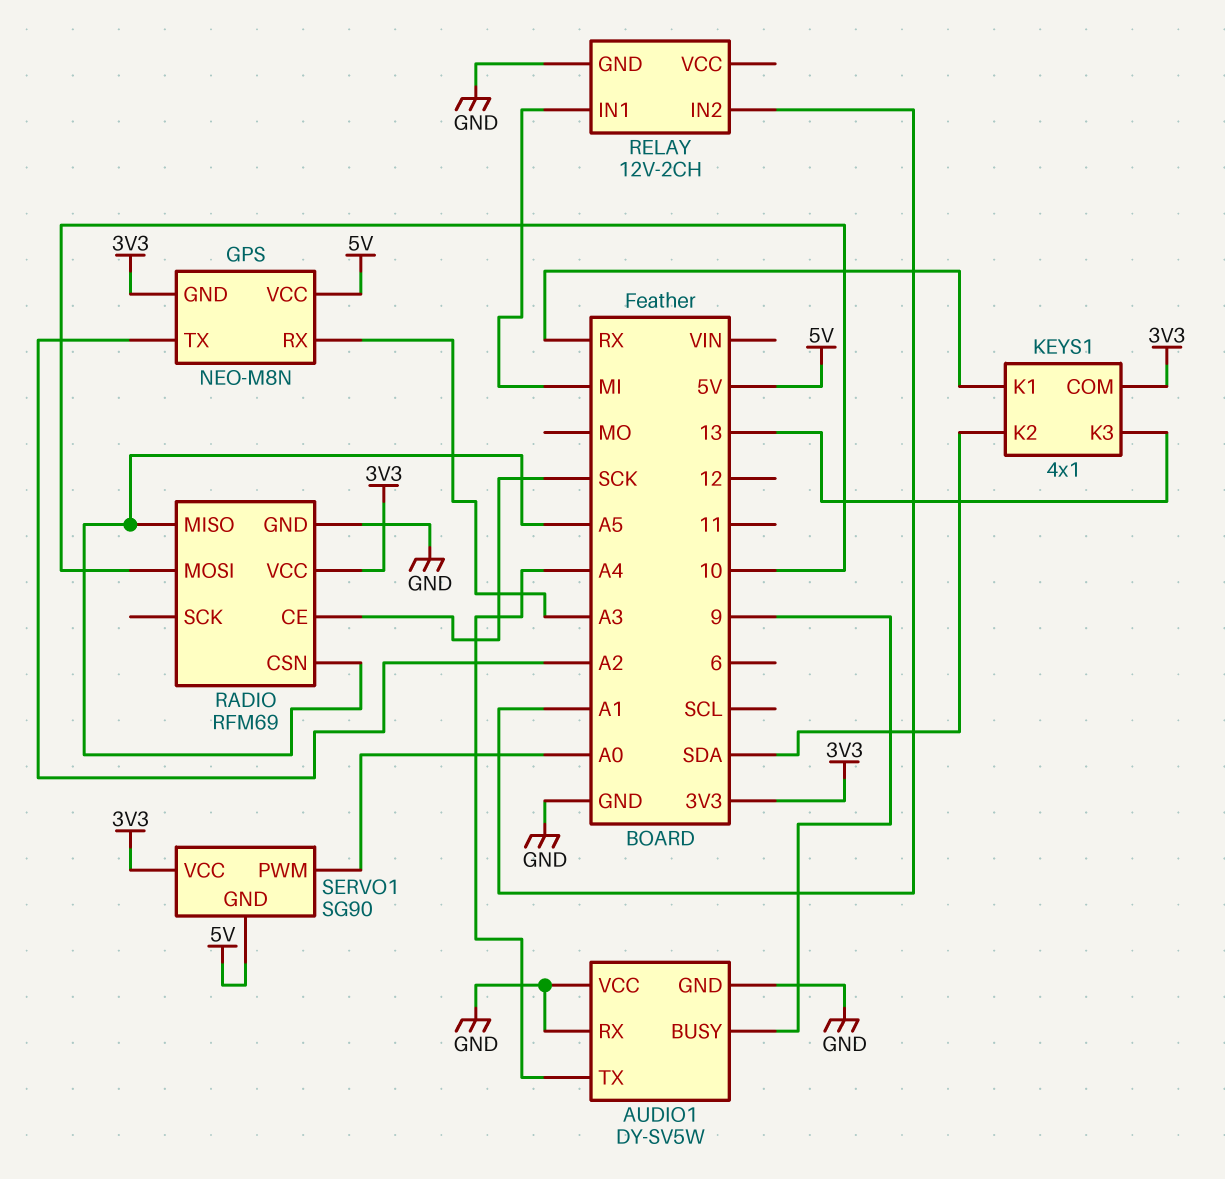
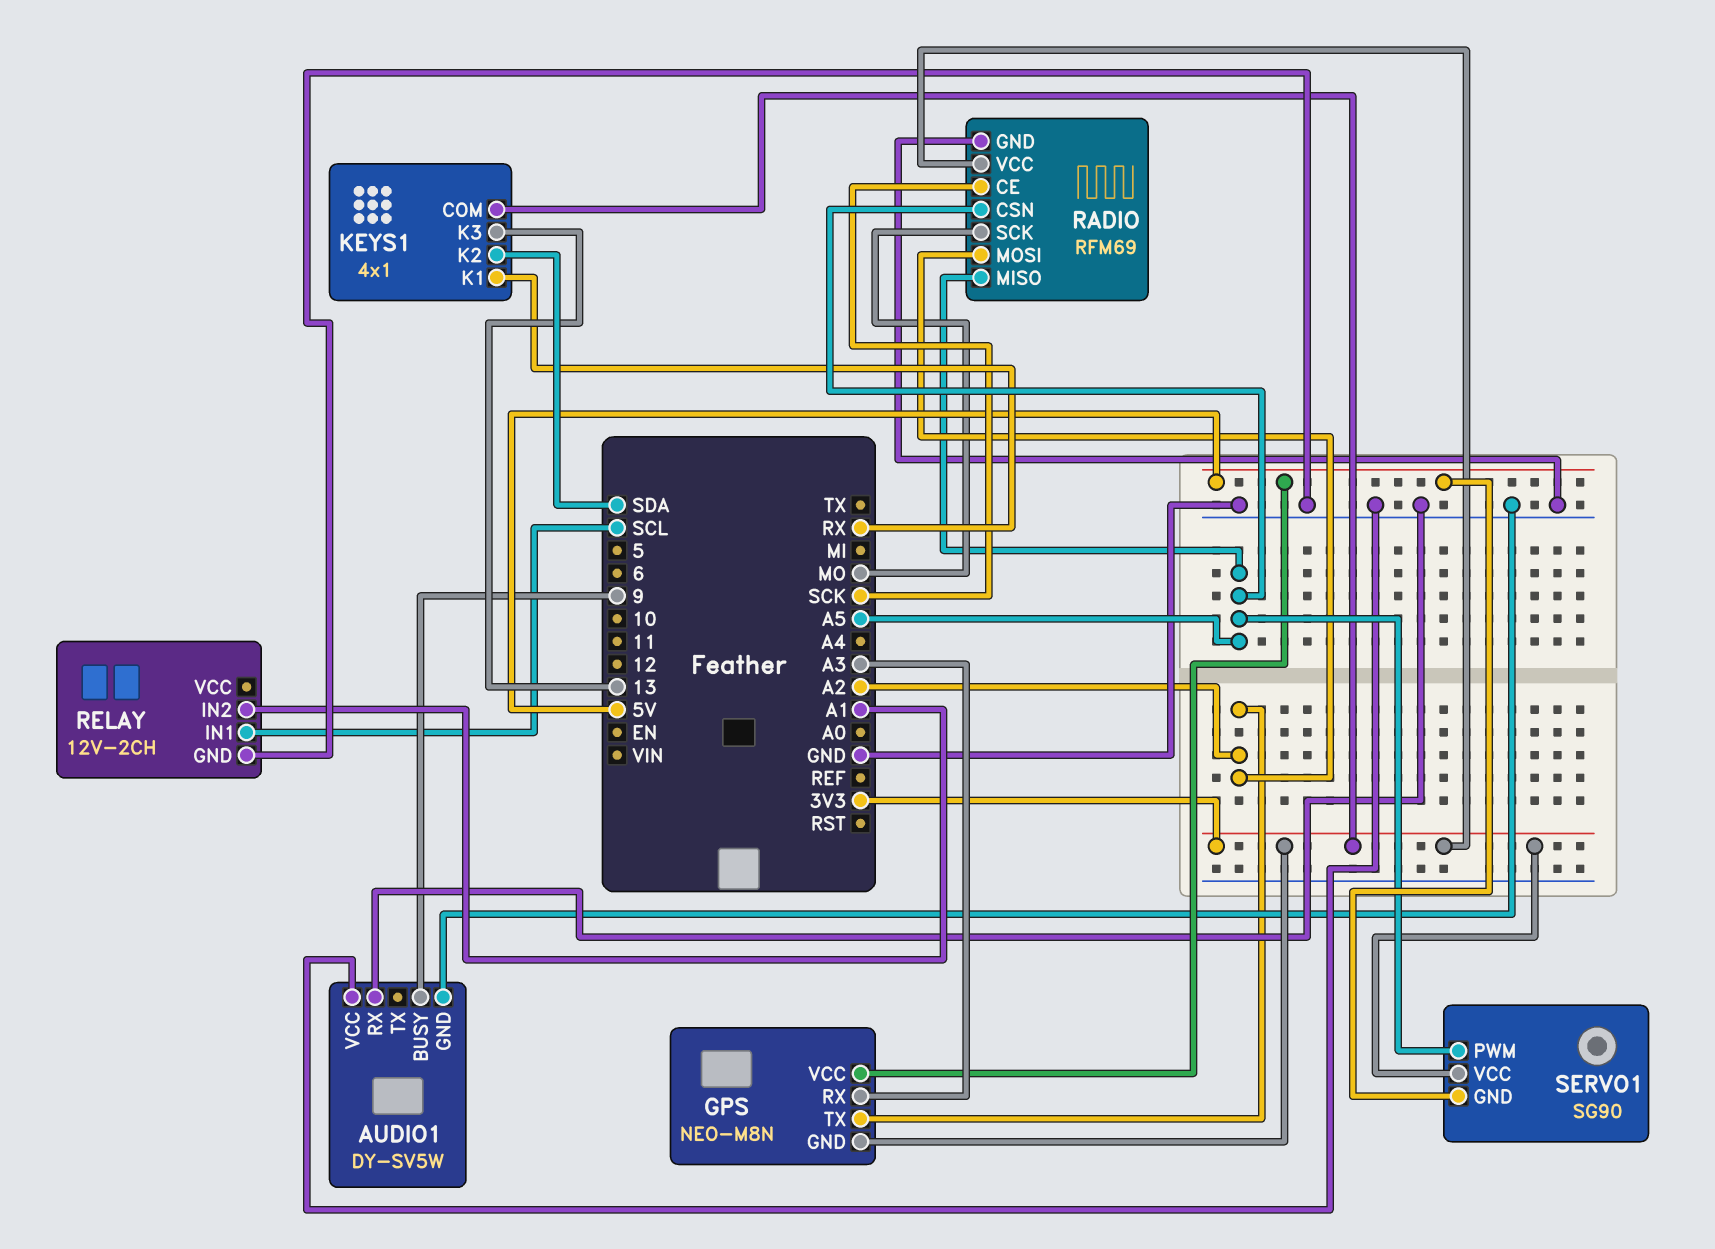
AUDIO1 pin TX: A4 -> none
RADIO pin MOSI: 10 -> A2
RADIO pin SCK: none -> MO
RELAY pin IN1: MI -> SCL
SERVO1 pin PWM: A0 -> A5

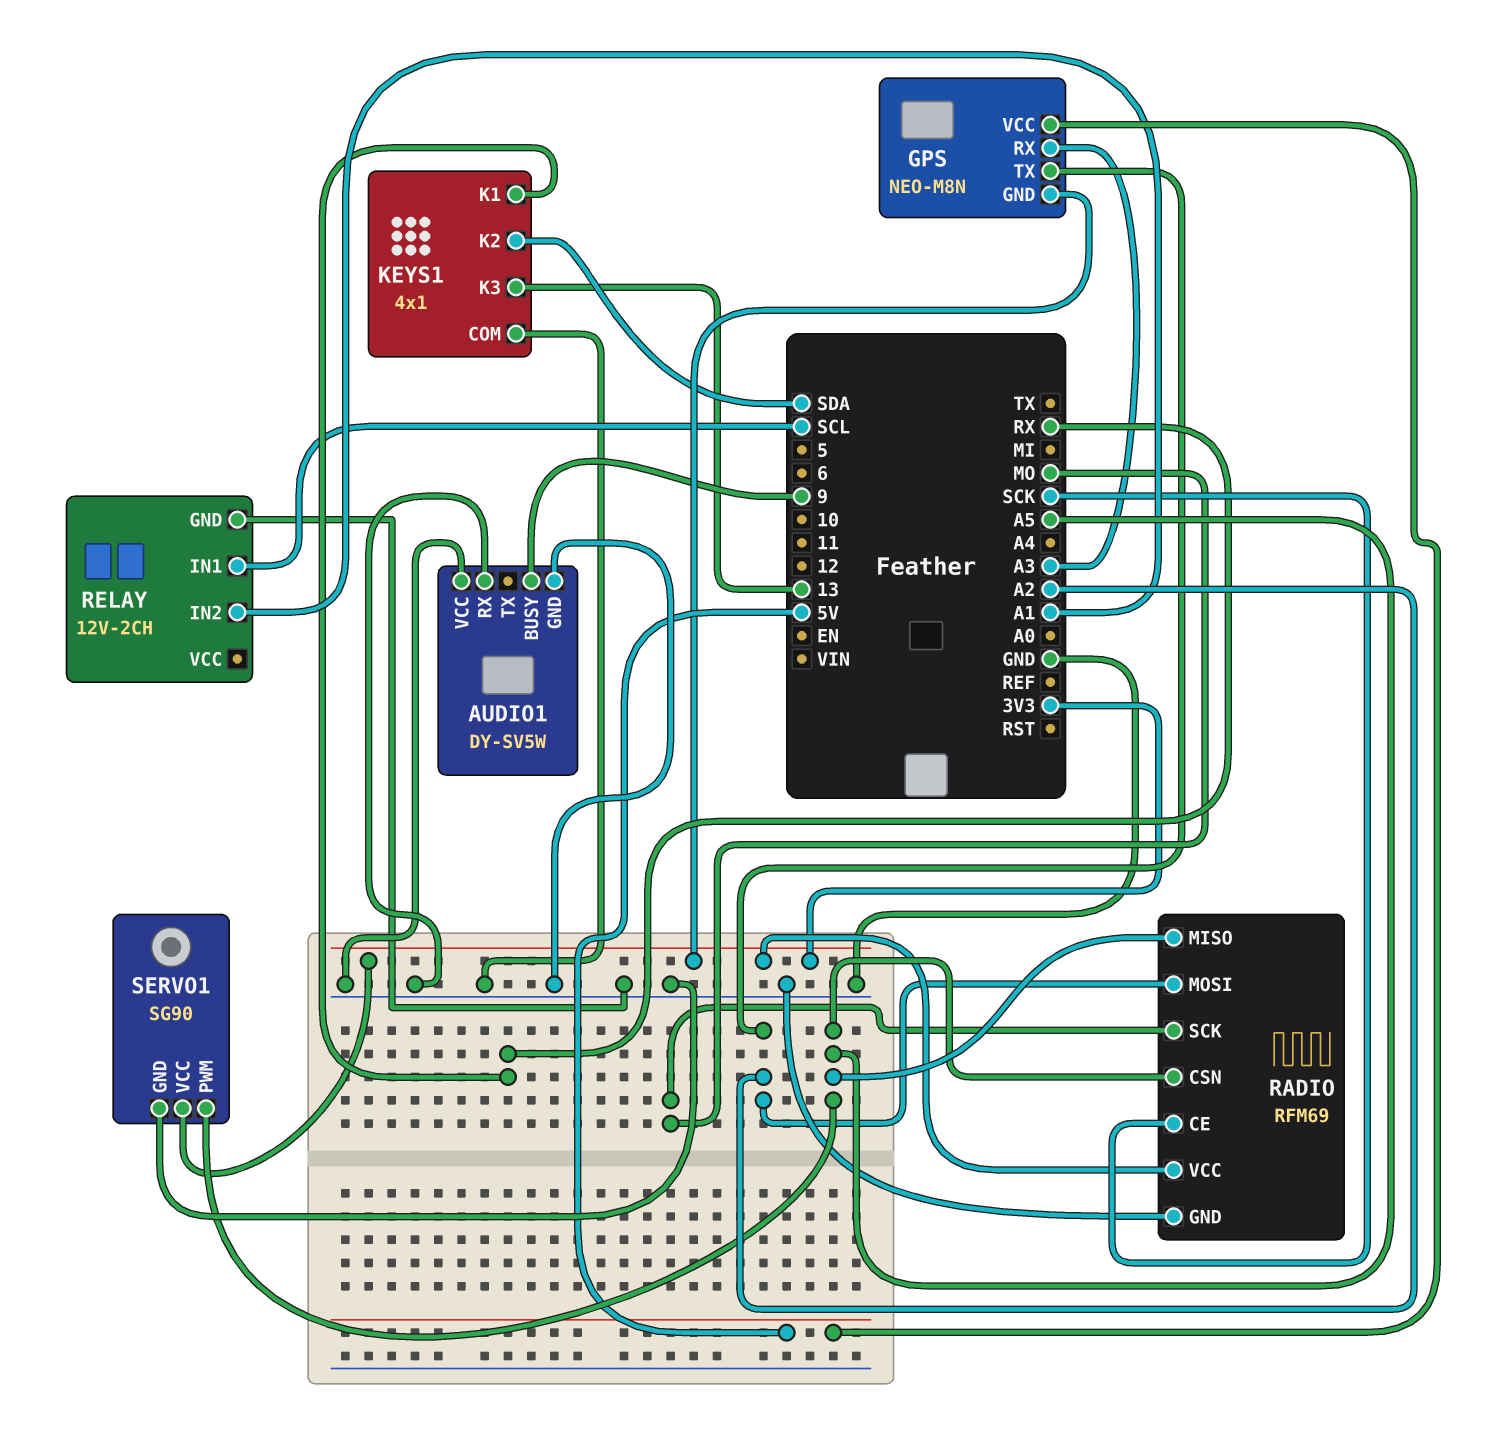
KEYS1 pin COM: 3V3 -> GND
SERVO1 pin GND: 5V -> GND

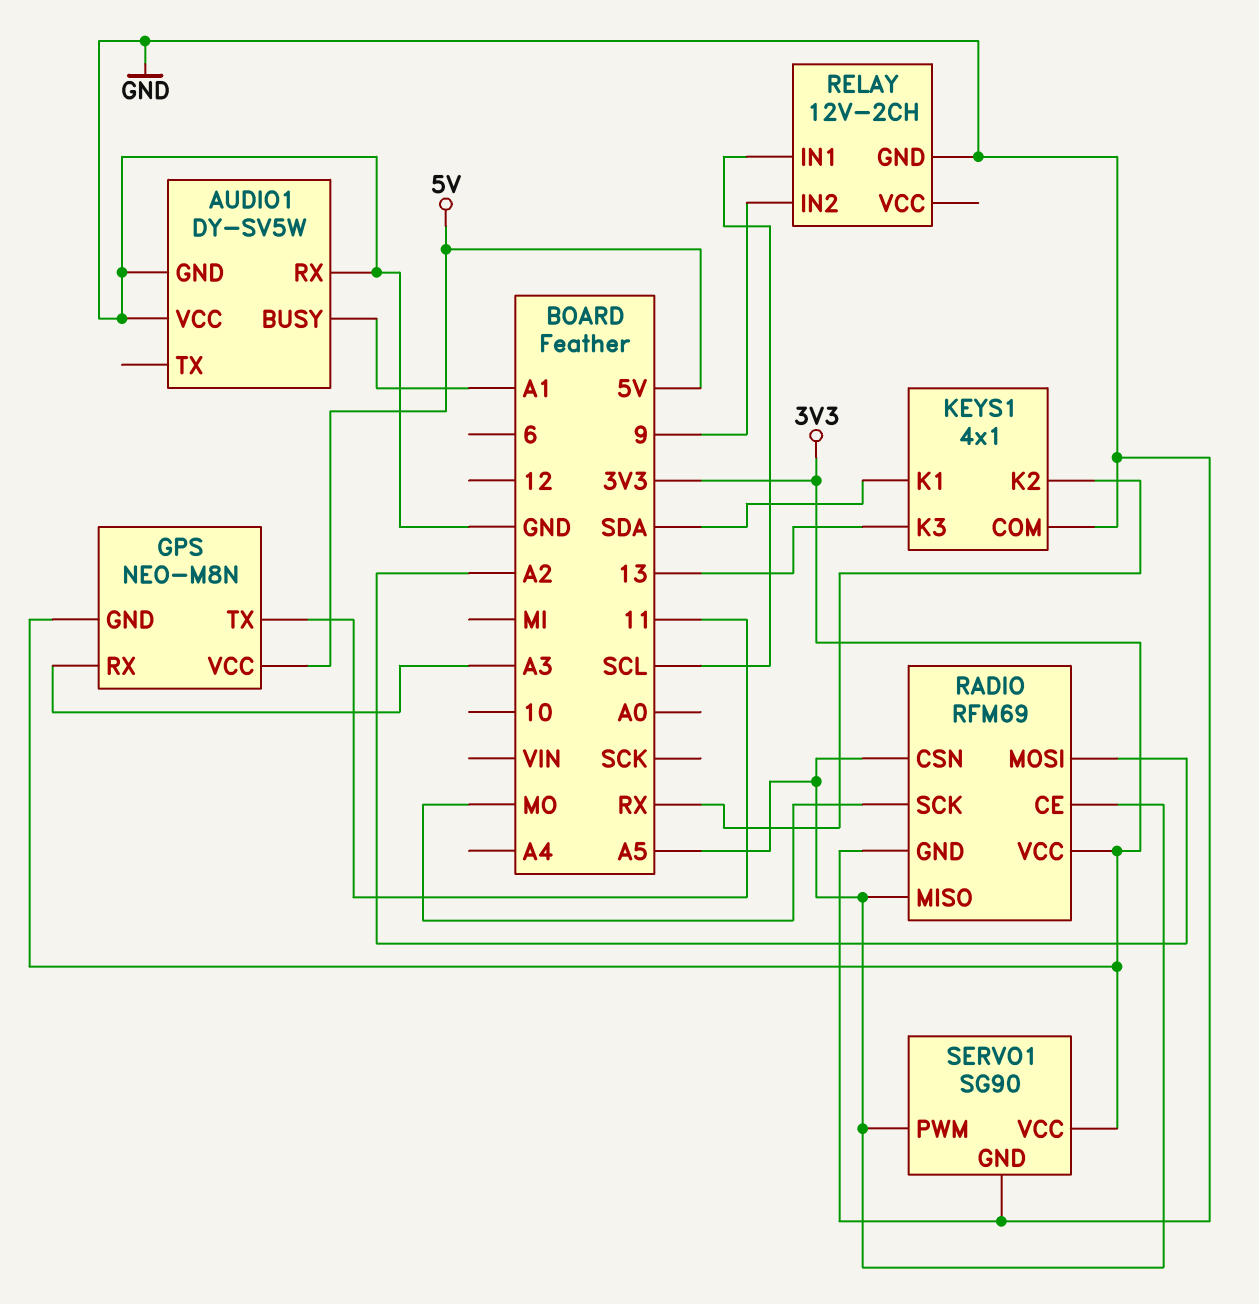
AUDIO1 pin BUSY: 9 -> A1
GPS pin TX: A2 -> 11
KEYS1 pin K1: RX -> SDA
KEYS1 pin K2: SDA -> RX
RADIO pin CE: SCK -> A5
RELAY pin IN2: A1 -> 9

